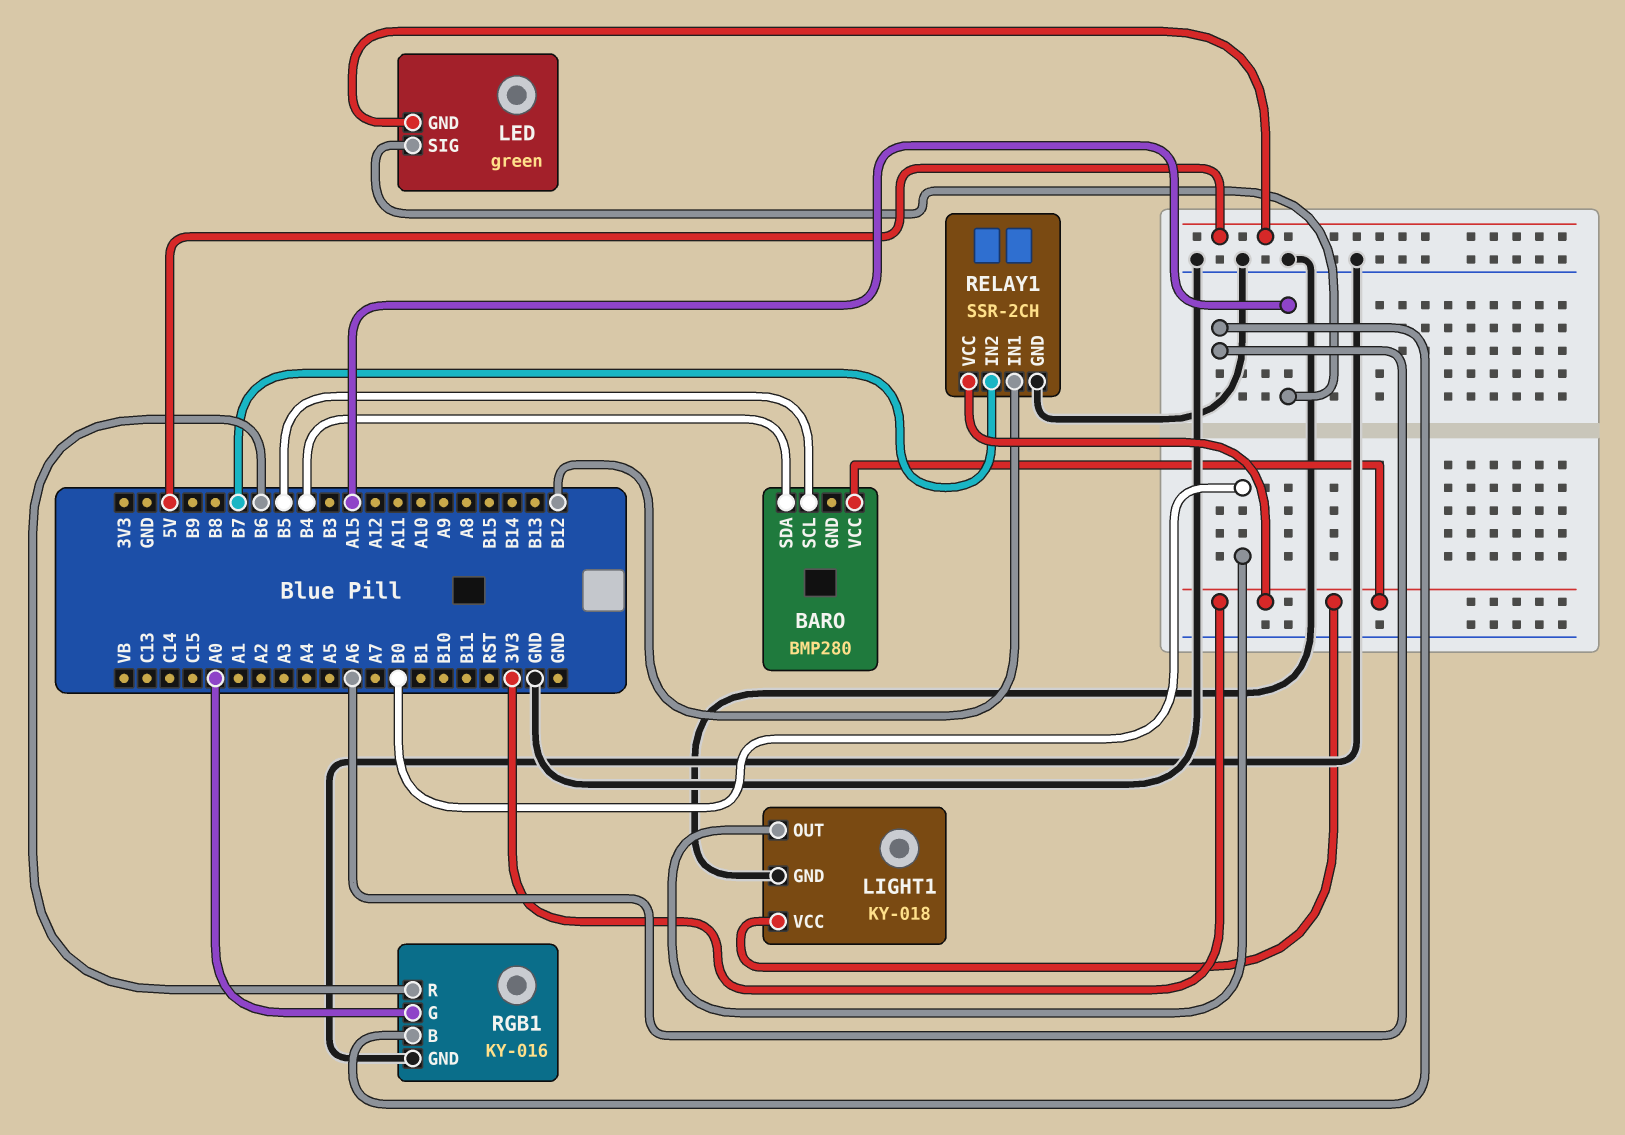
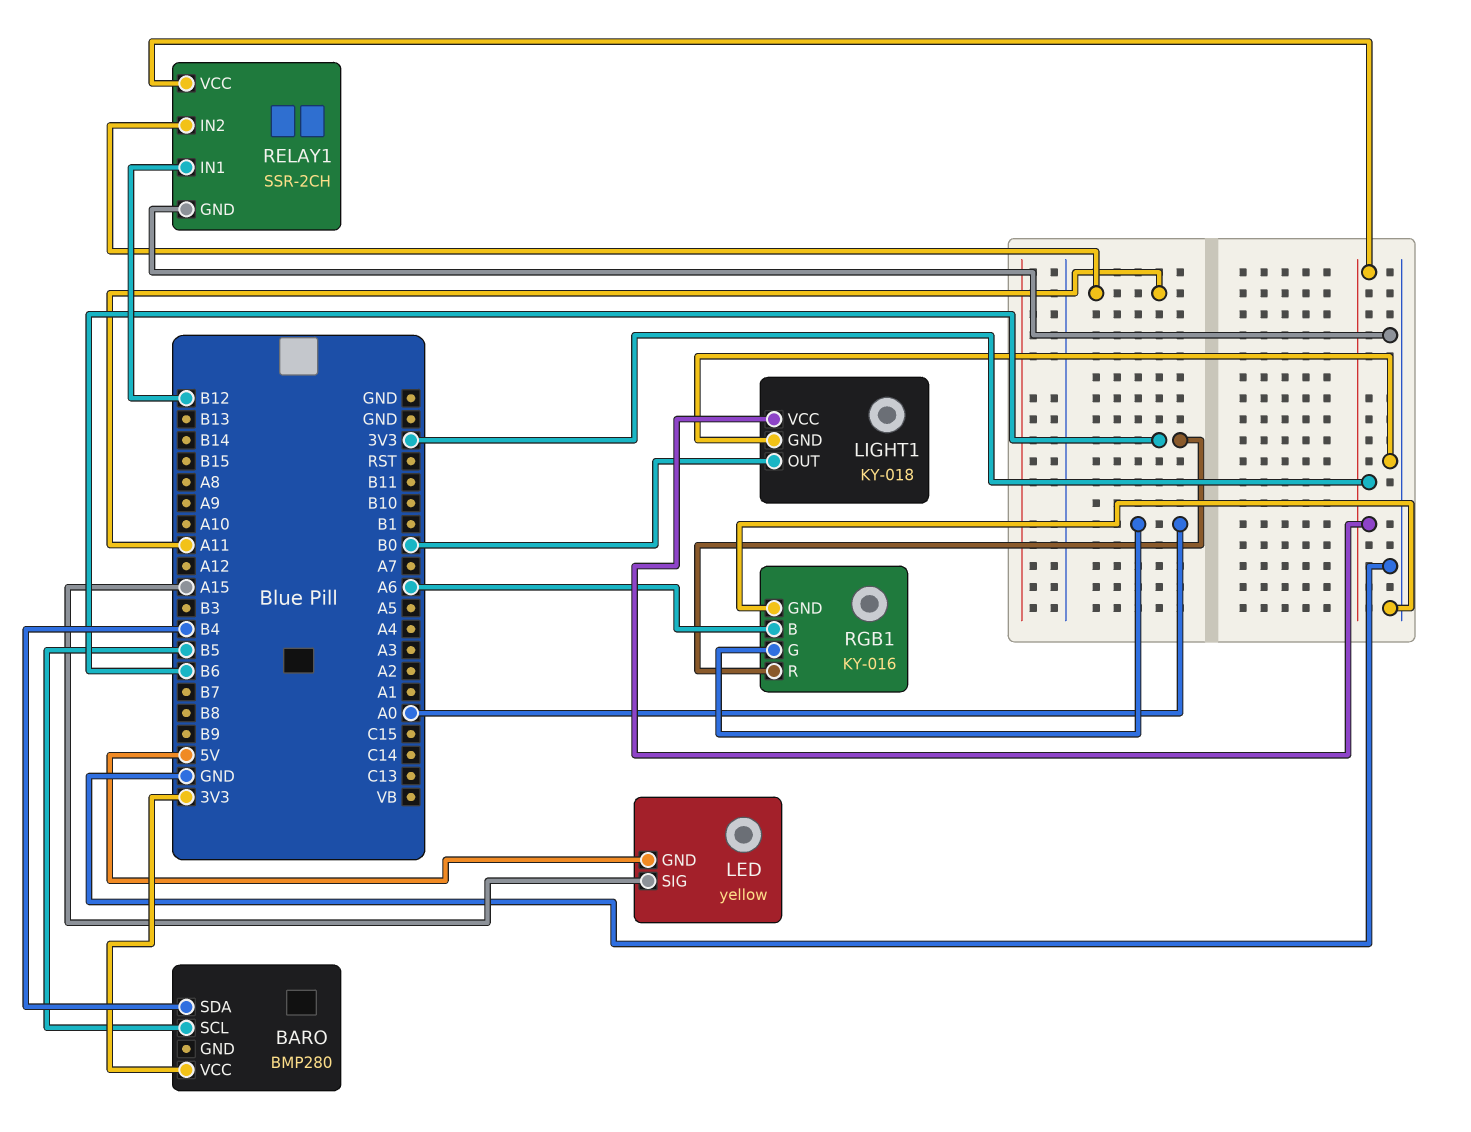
LED: green -> yellow
RELAY1 pin IN2: B7 -> A11

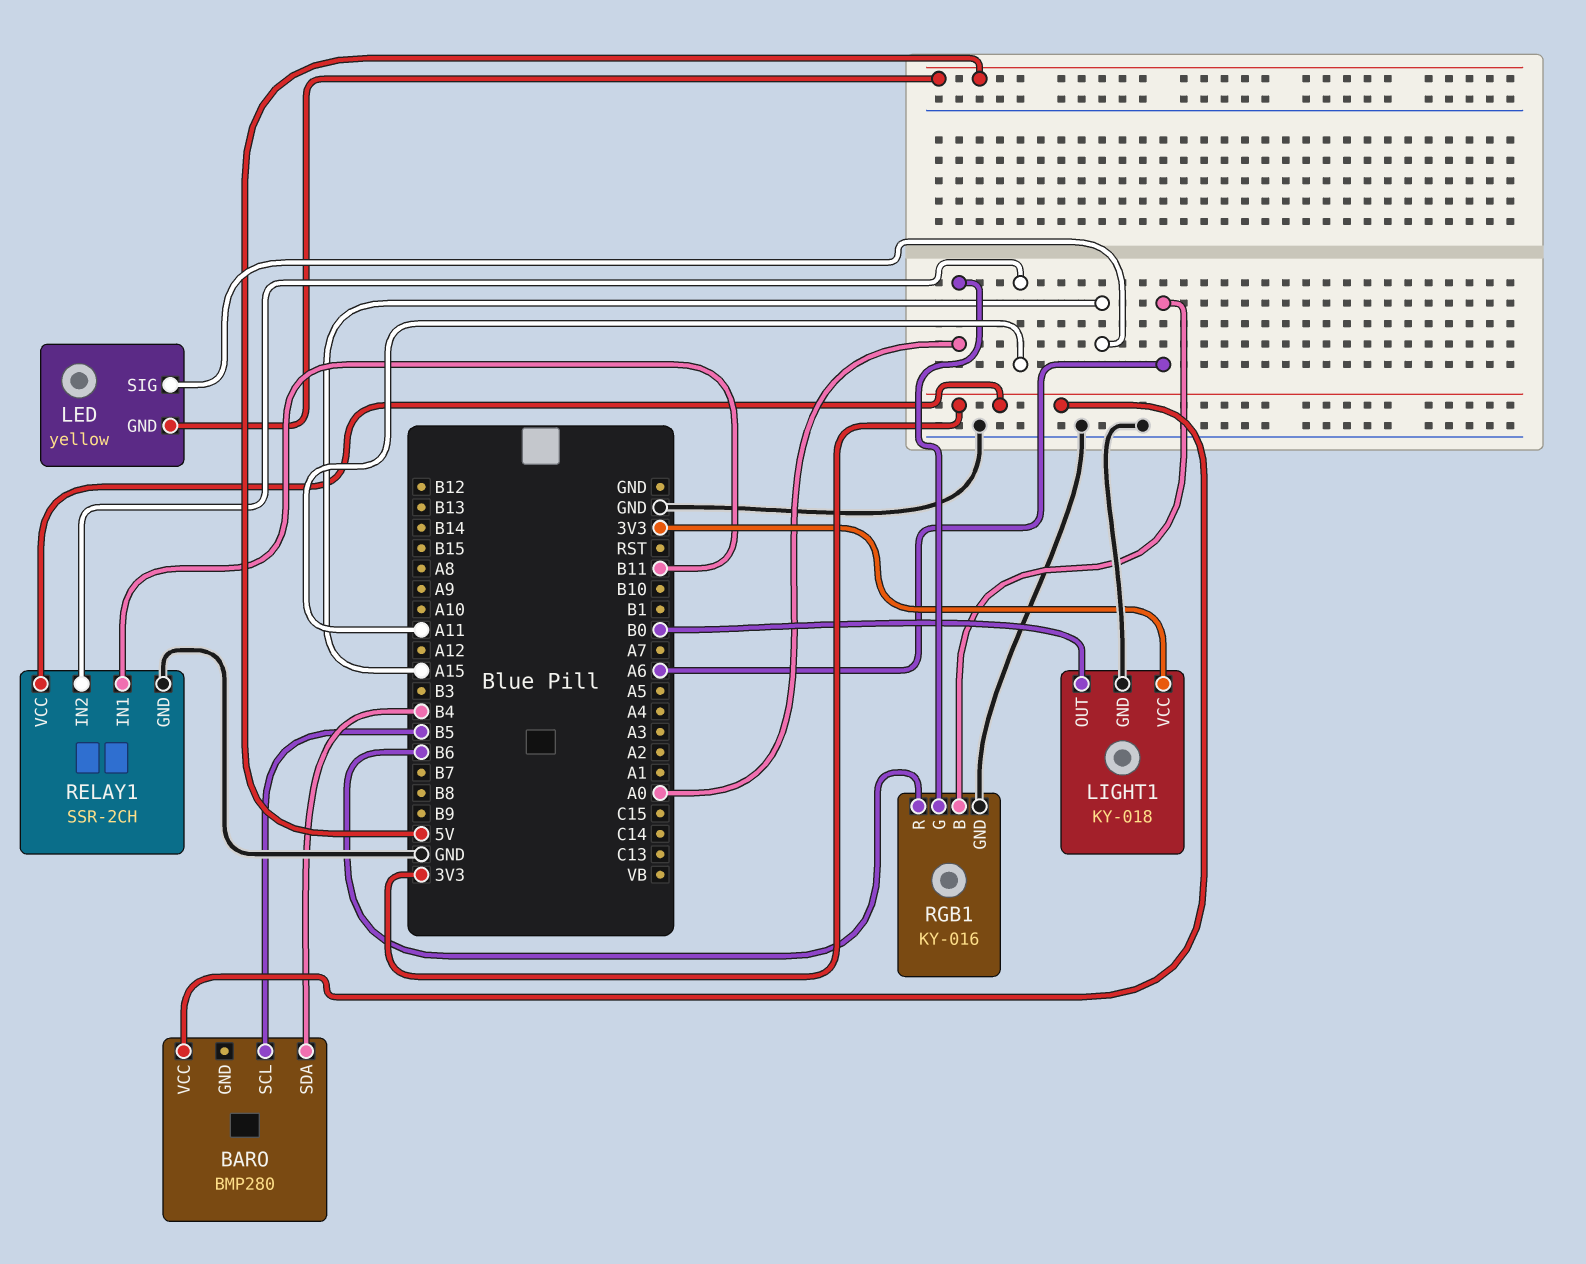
RELAY1 pin IN1: B12 -> B11

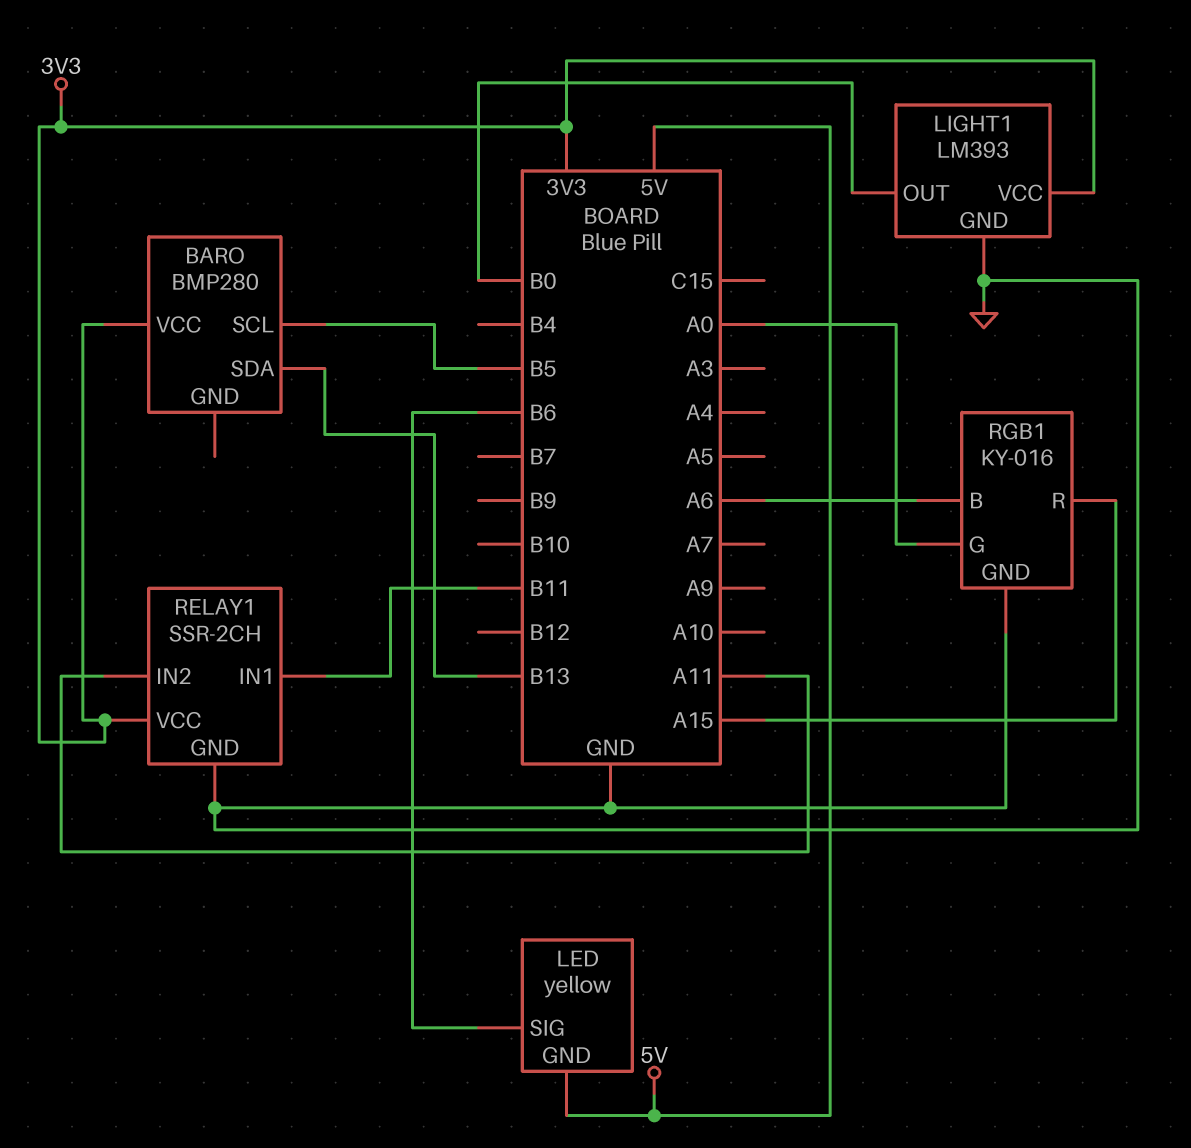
BARO pin SDA: B4 -> B13
LED pin SIG: A15 -> B6
LIGHT1: KY-018 -> LM393
RGB1 pin R: B6 -> A15

